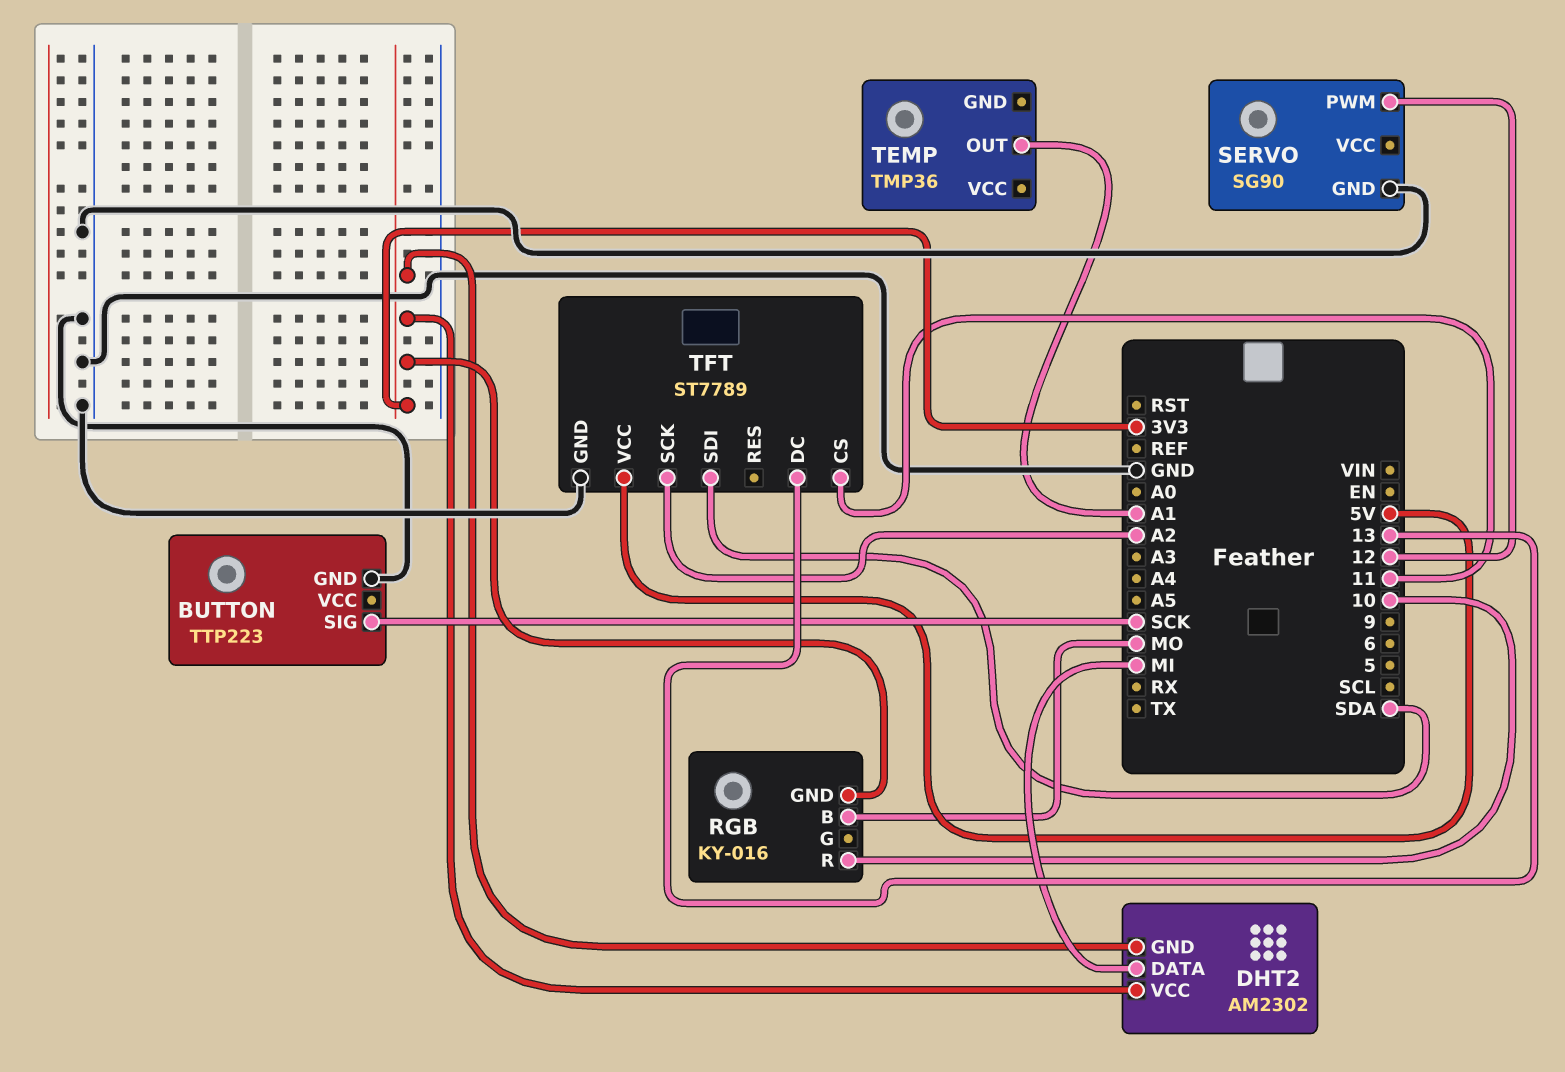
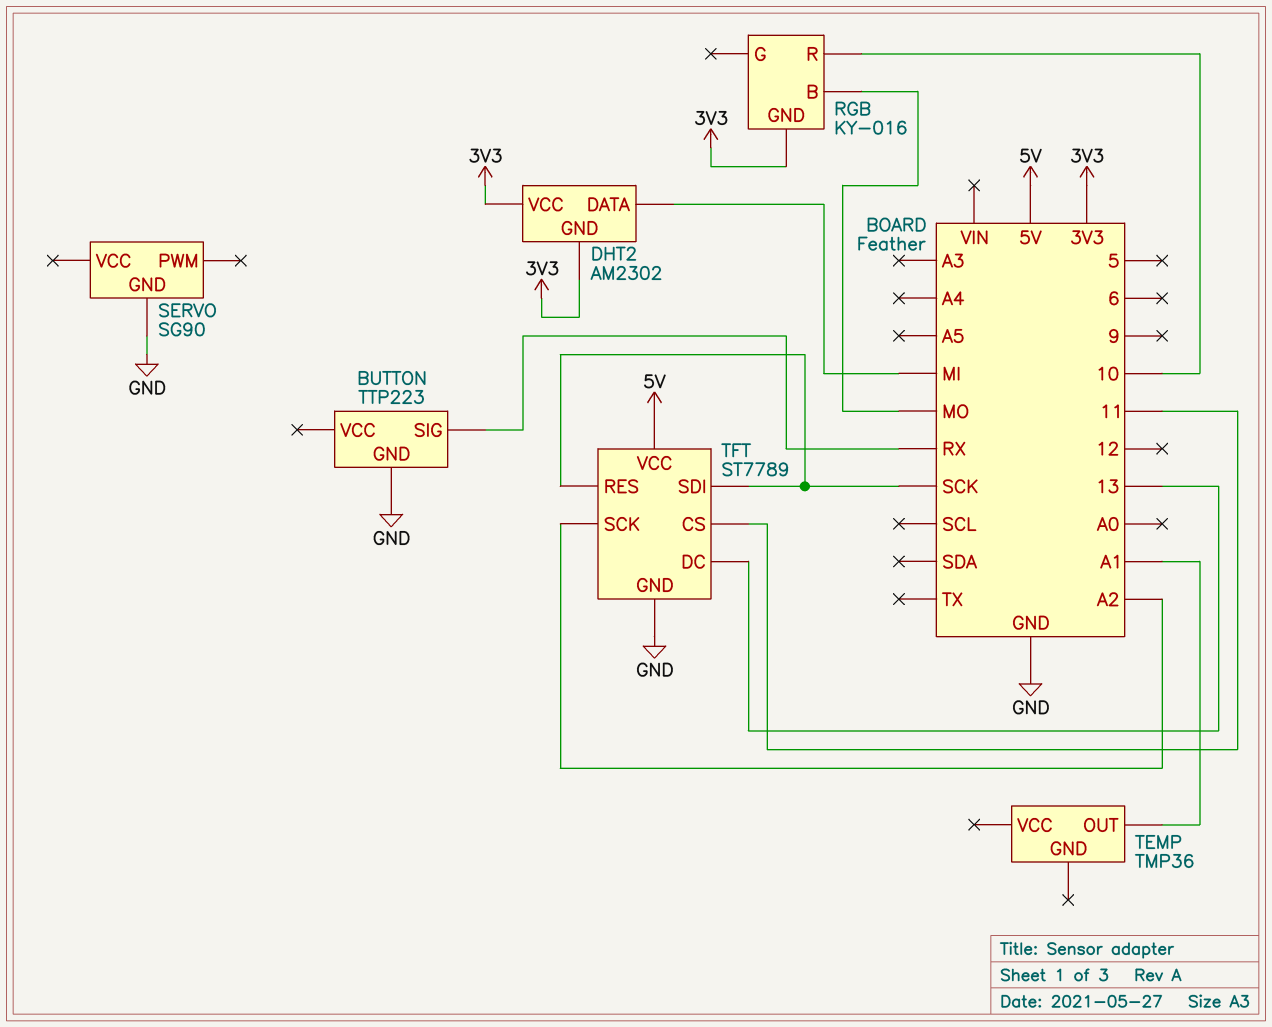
BUTTON pin SIG: SCK -> RX
SERVO pin PWM: 12 -> none
TFT pin RES: none -> SCK
TFT pin SDI: SDA -> SCK

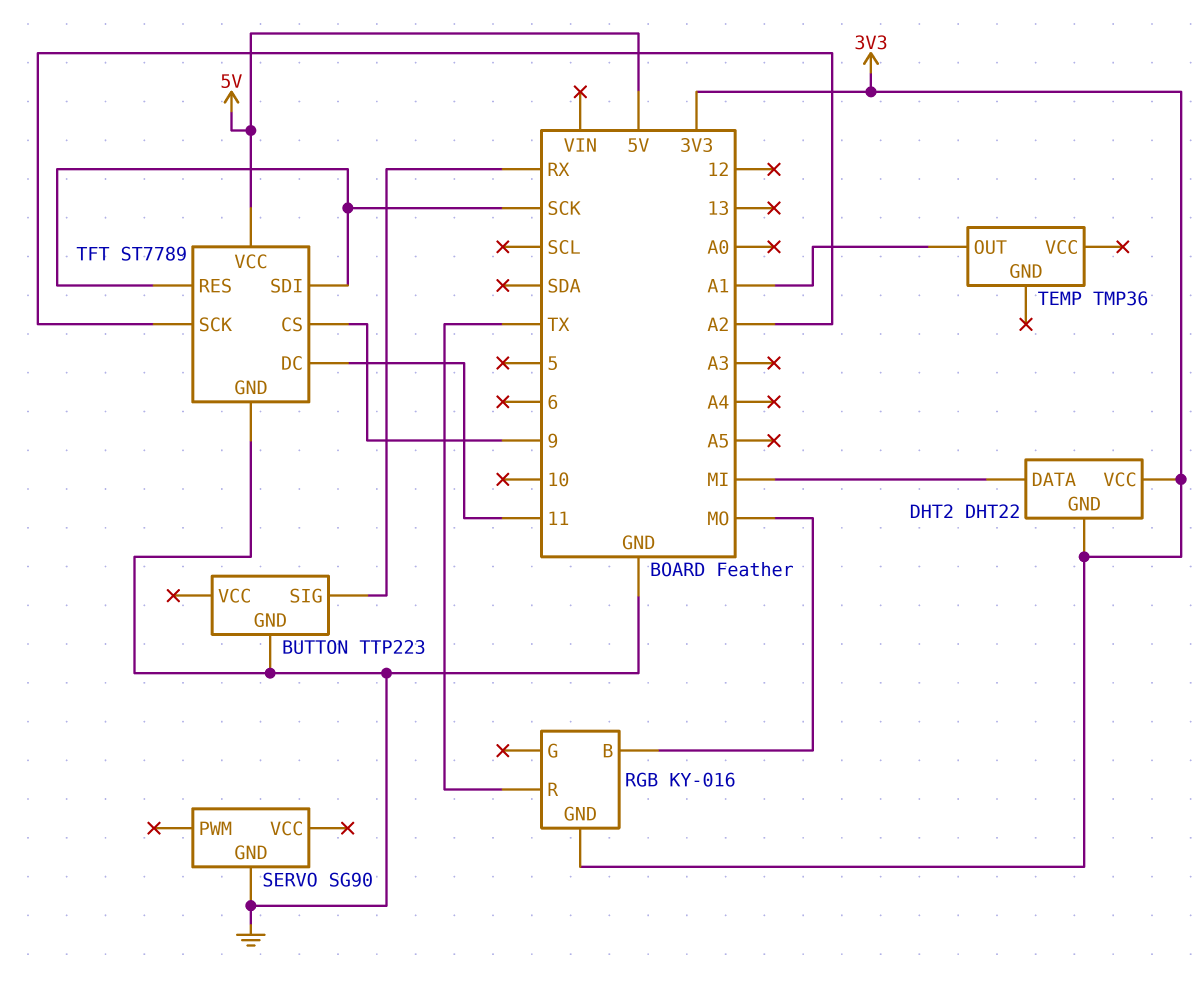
DHT2: AM2302 -> DHT22
RGB pin R: 10 -> TX
TFT pin CS: 11 -> 9
TFT pin DC: 13 -> 11

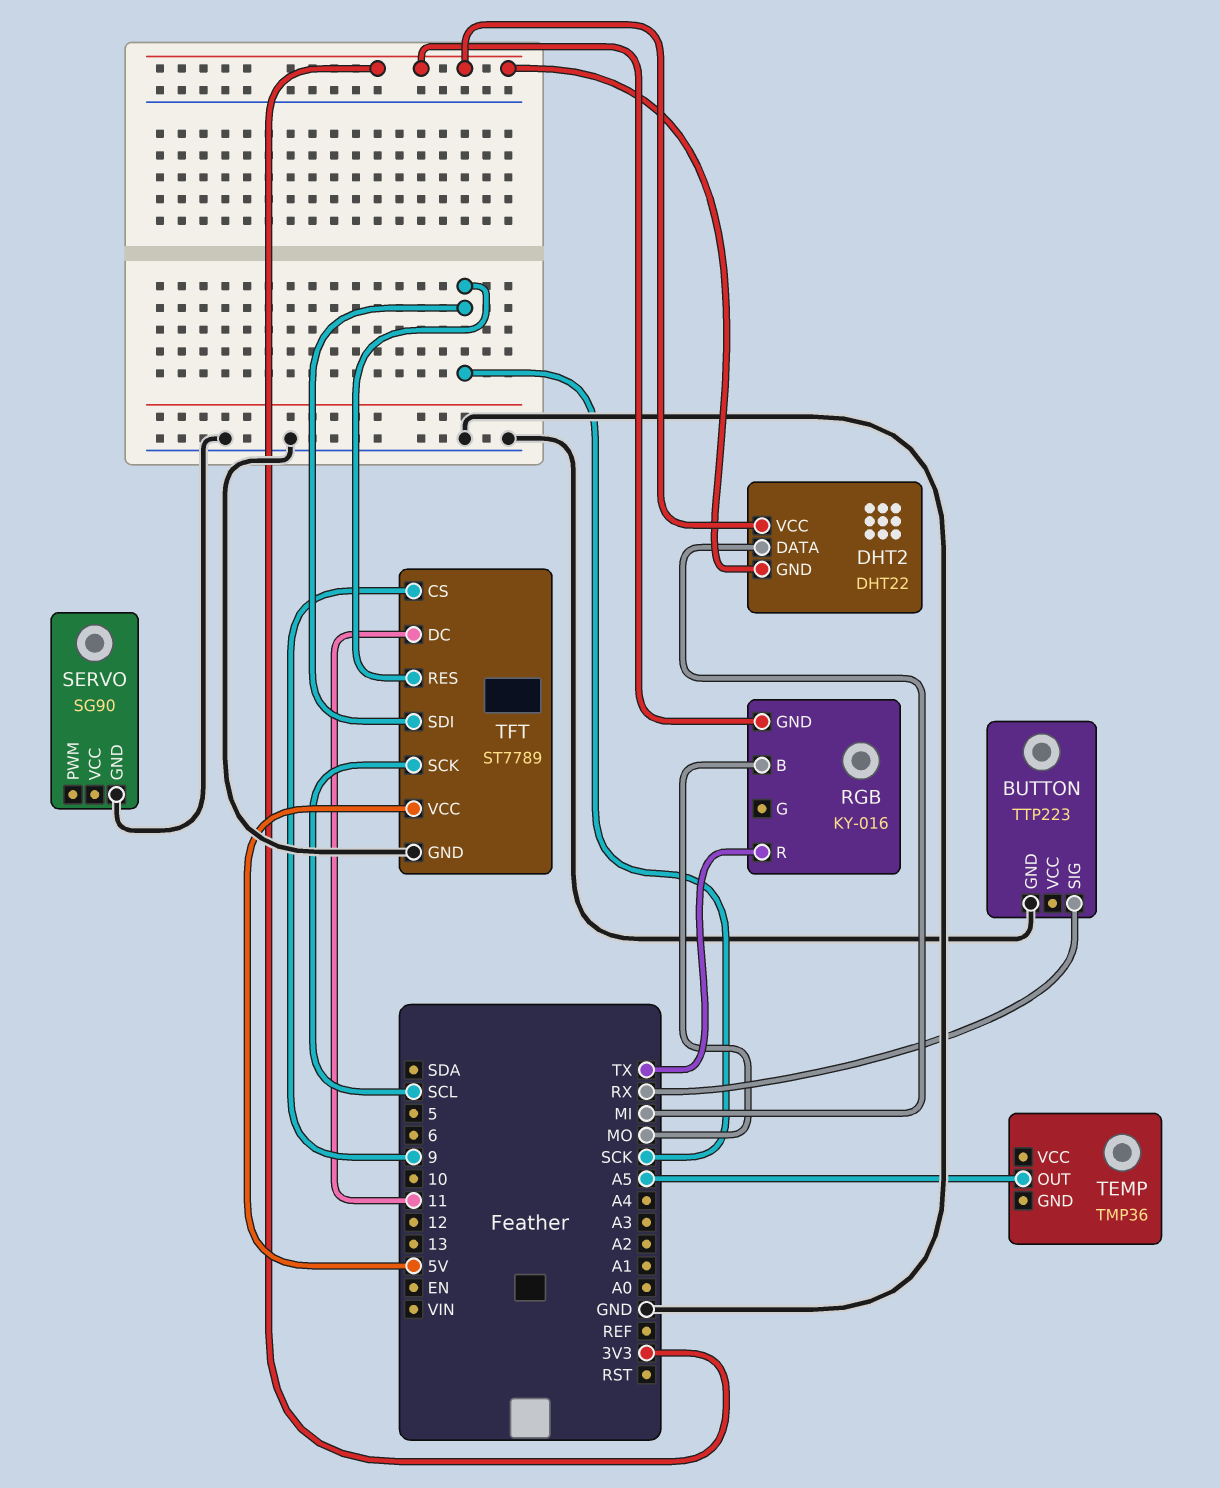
TEMP pin OUT: A1 -> A5
TFT pin SCK: A2 -> SCL

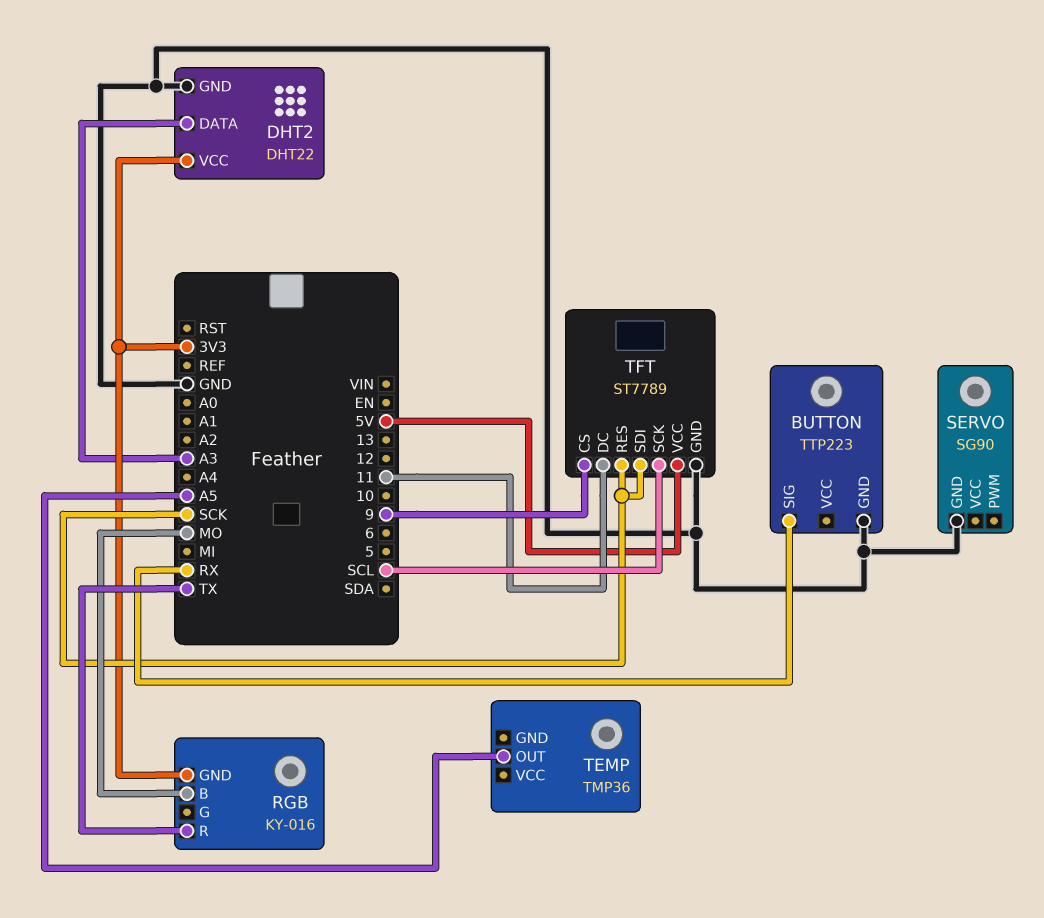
DHT2 pin DATA: MI -> A3
DHT2 pin GND: 3V3 -> GND

